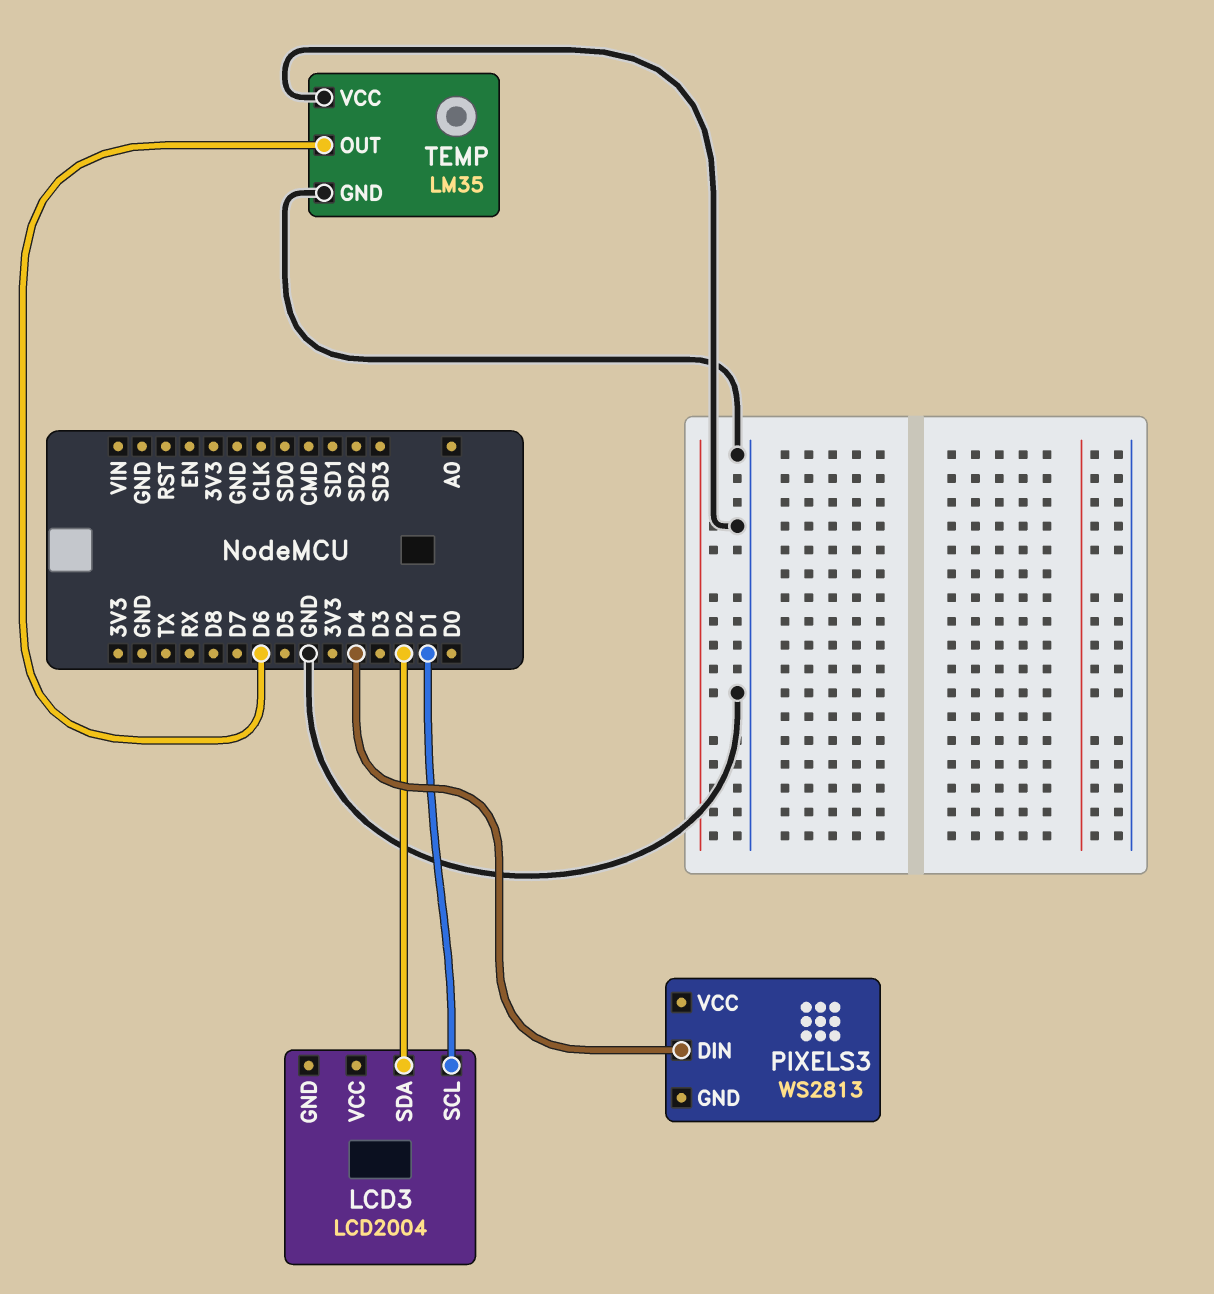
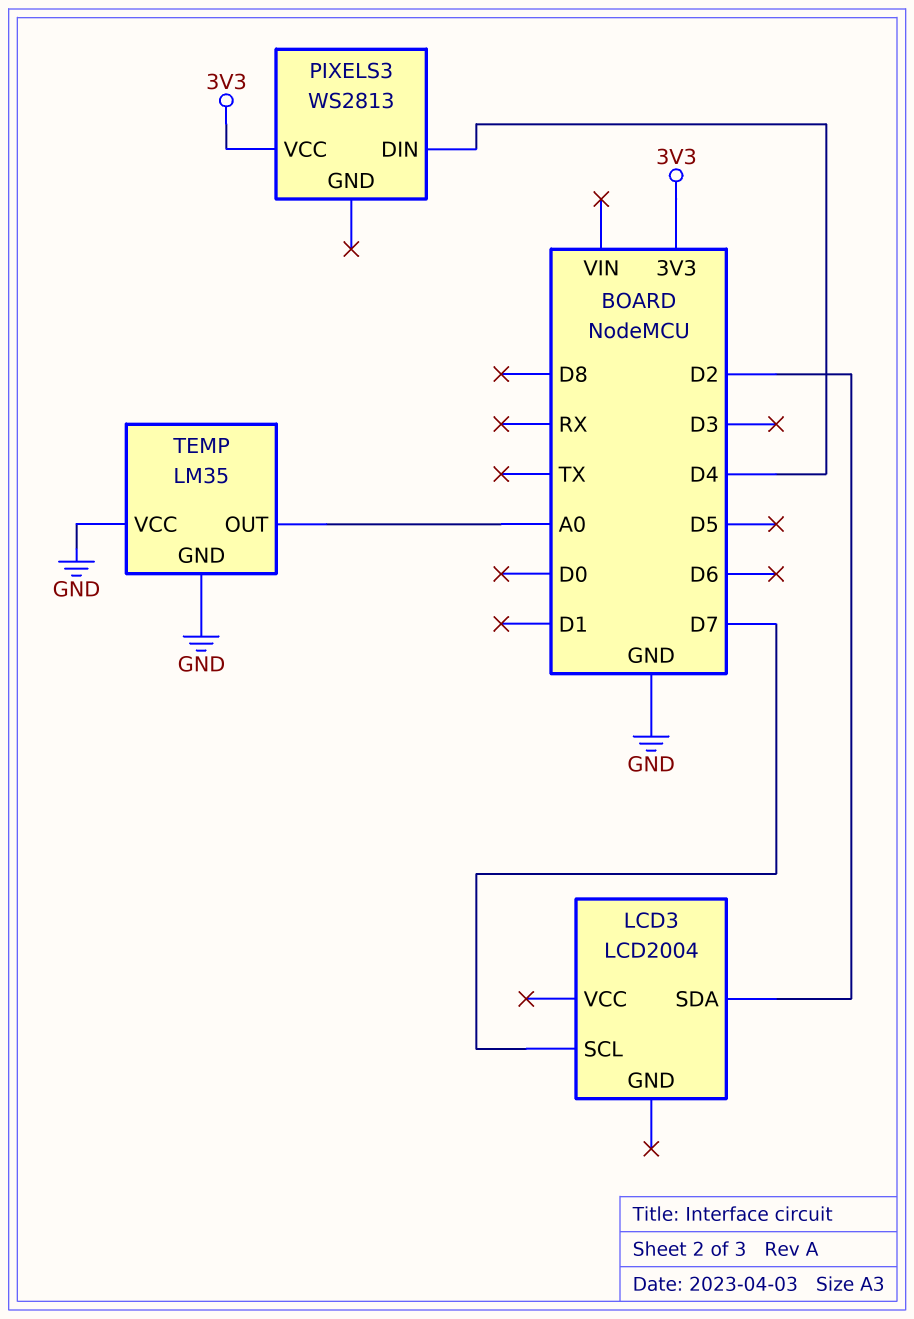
LCD3 pin SCL: D1 -> D7
PIXELS3 pin VCC: none -> 3V3
TEMP pin OUT: D6 -> A0

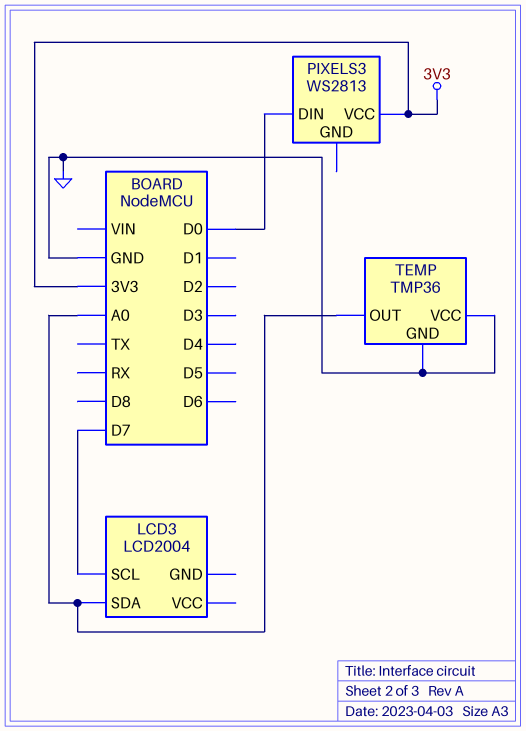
LCD3 pin SDA: D2 -> A0
PIXELS3 pin DIN: D4 -> D0
TEMP: LM35 -> TMP36

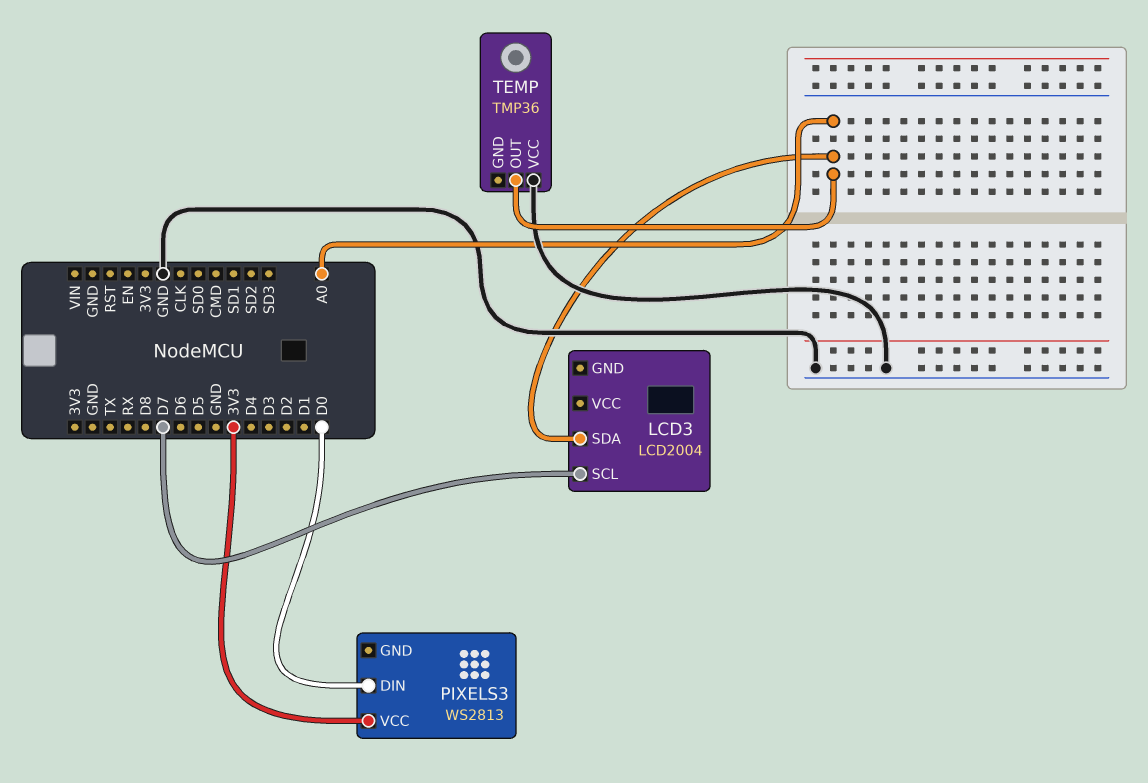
TEMP pin GND: GND -> none

